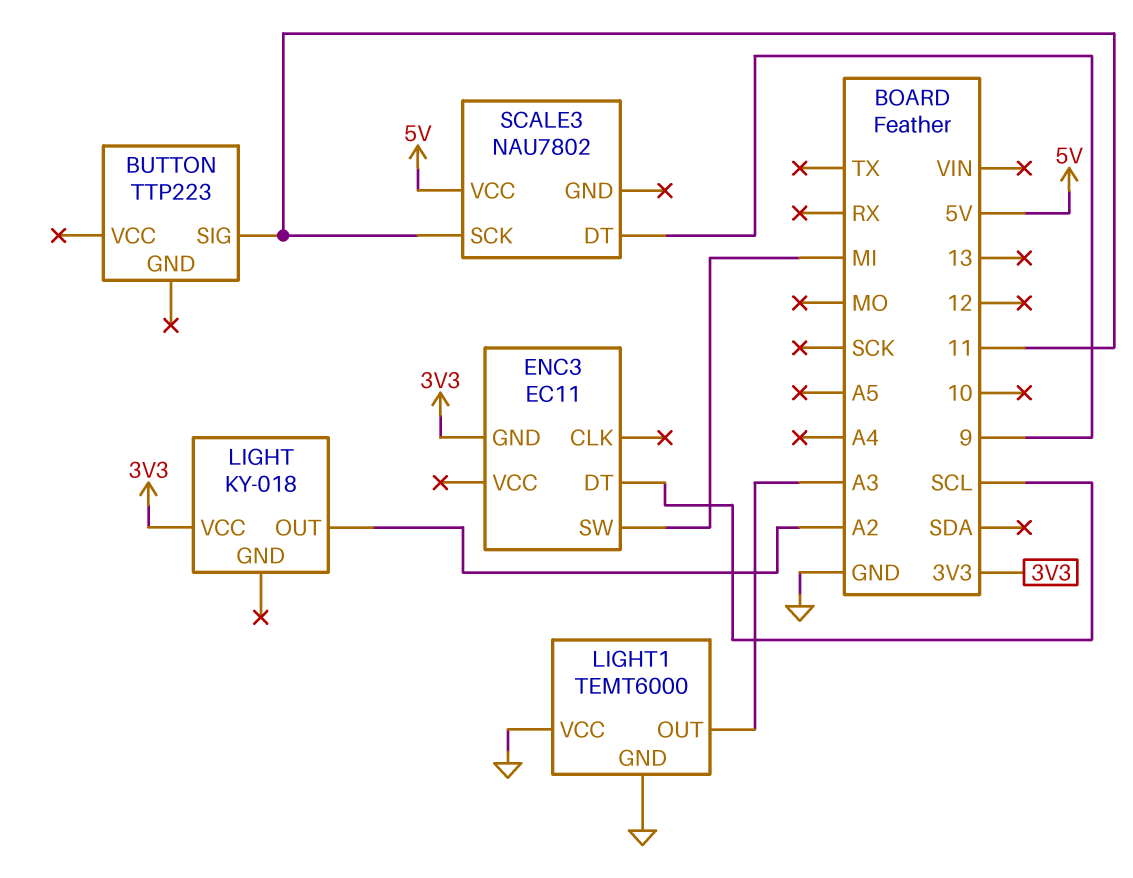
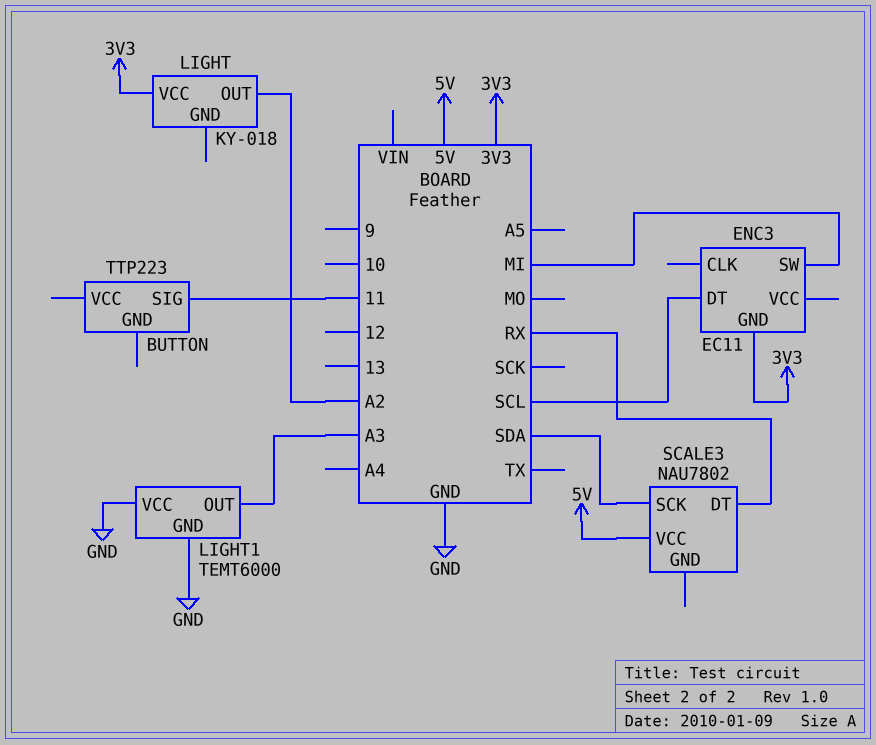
SCALE3 pin DT: 9 -> RX
SCALE3 pin SCK: 11 -> SDA

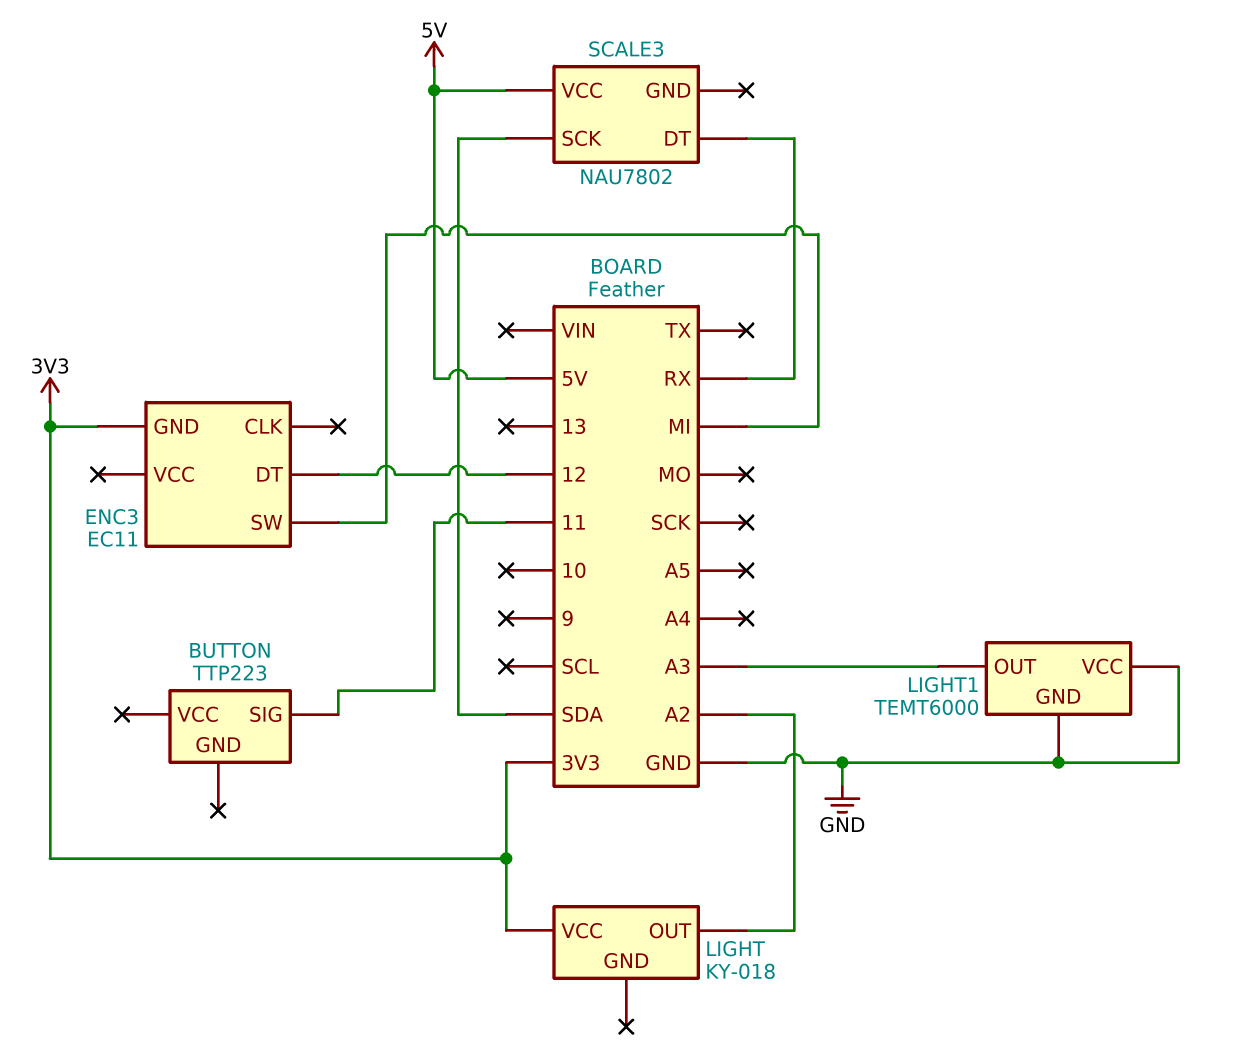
ENC3 pin DT: SCL -> 12

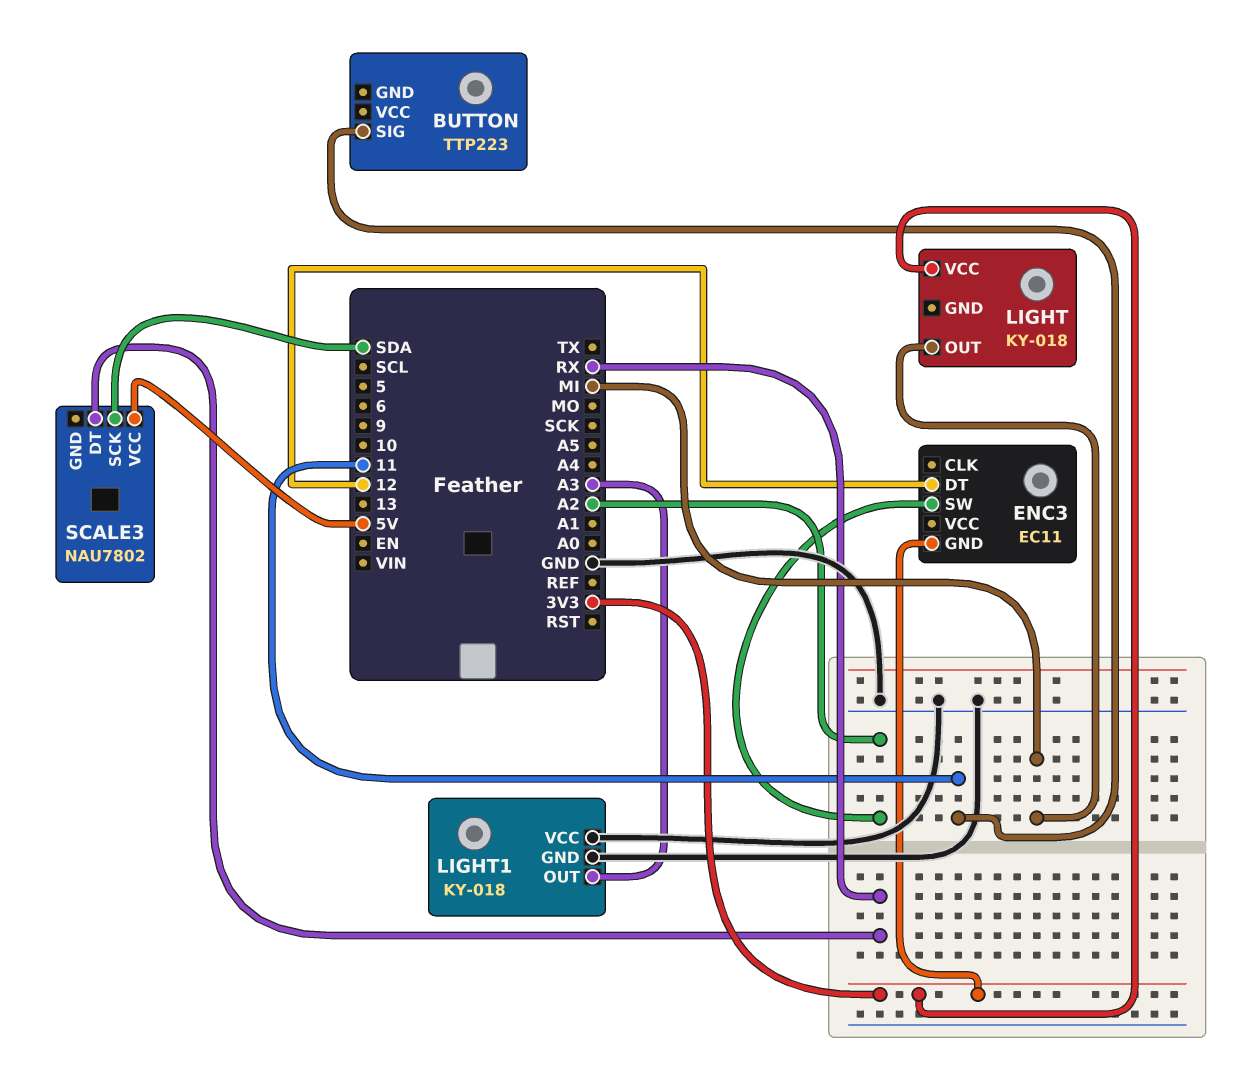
ENC3 pin SW: MI -> A2
LIGHT pin OUT: A2 -> MI
LIGHT1: TEMT6000 -> KY-018

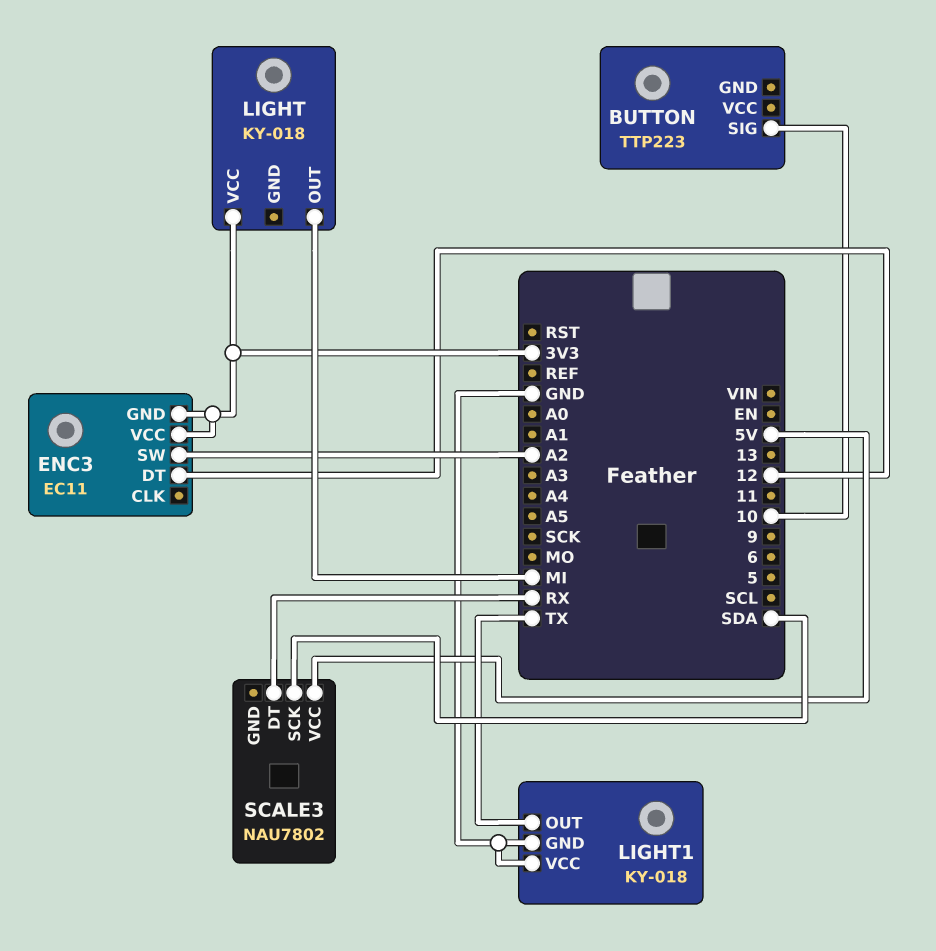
BUTTON pin SIG: 11 -> 10
ENC3 pin VCC: none -> 3V3
LIGHT1 pin OUT: A3 -> TX

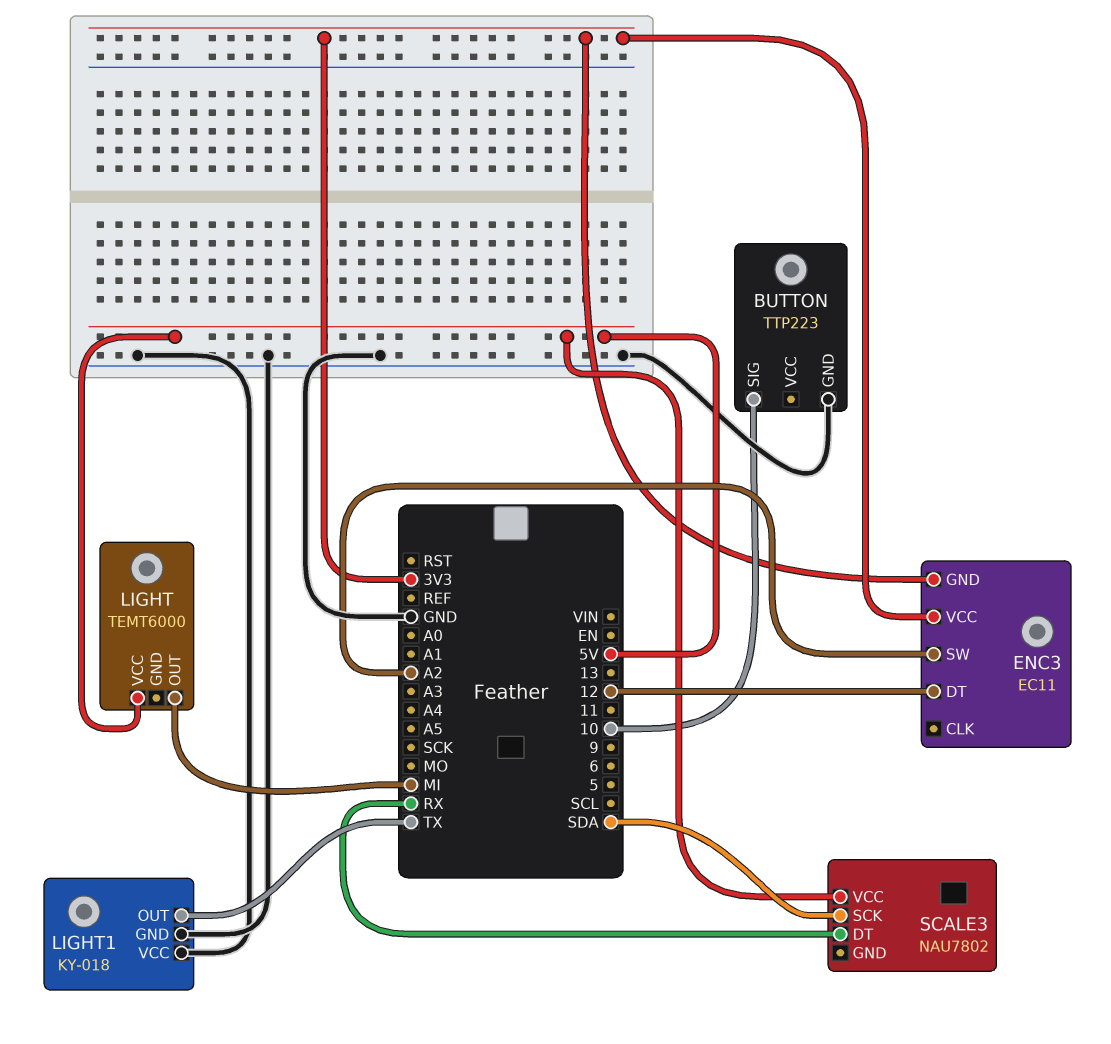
BUTTON pin GND: none -> GND
LIGHT: KY-018 -> TEMT6000
LIGHT pin VCC: 3V3 -> 5V

